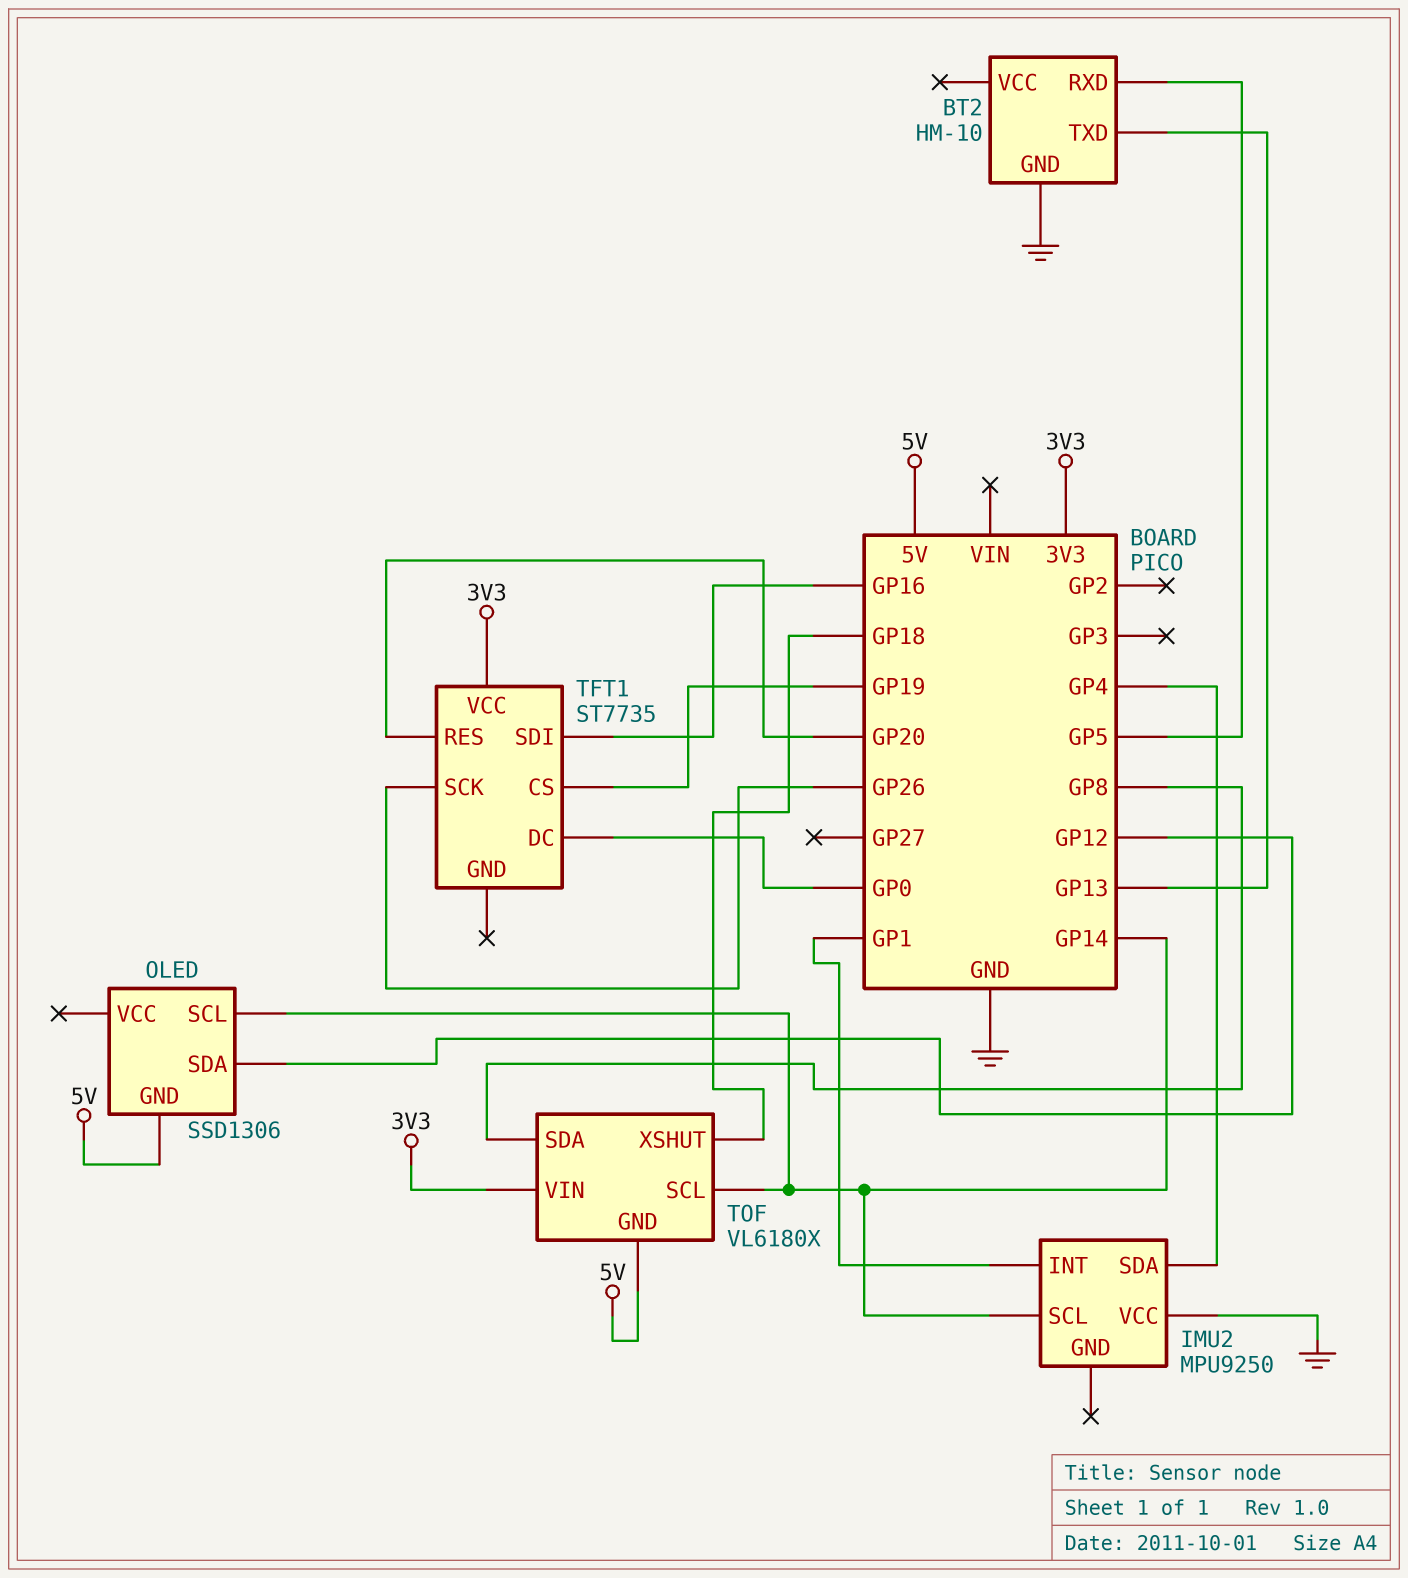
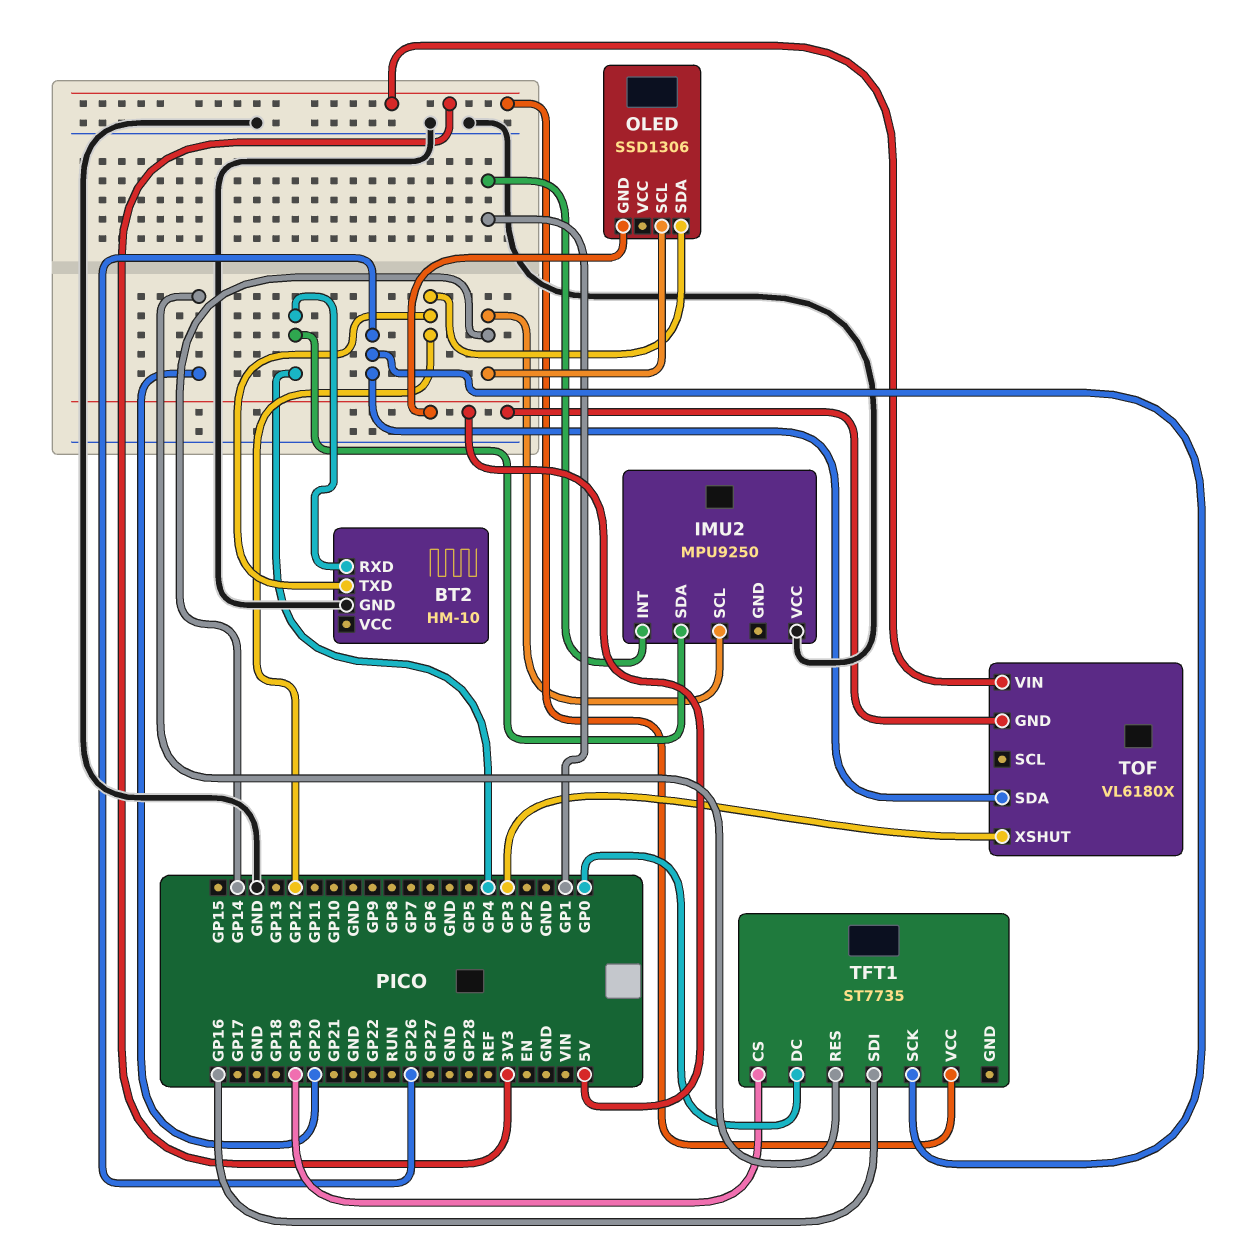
BT2 pin RXD: GP5 -> GP4
BT2 pin TXD: GP13 -> GP12
TOF pin SCL: GP14 -> none
TOF pin SDA: GP8 -> GP26
TOF pin XSHUT: GP18 -> GP3

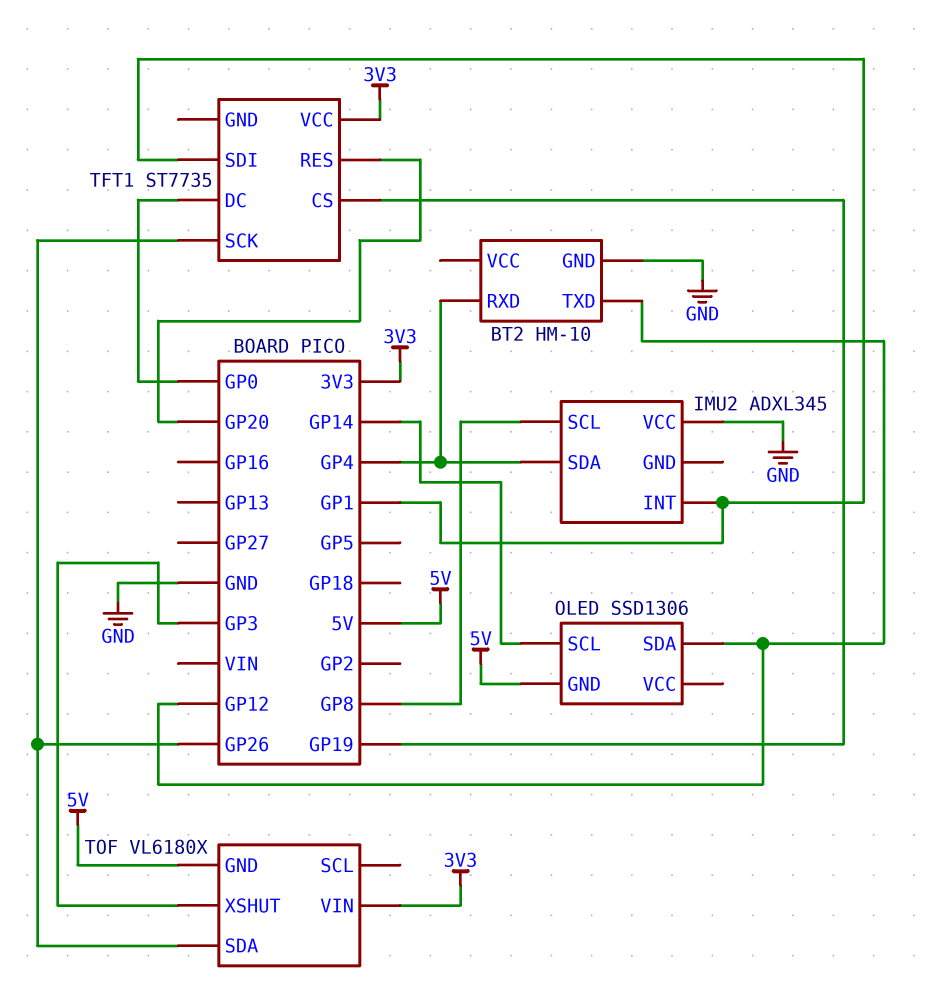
IMU2: MPU9250 -> ADXL345
IMU2 pin SCL: GP14 -> GP8
TFT1 pin SDI: GP16 -> GP1

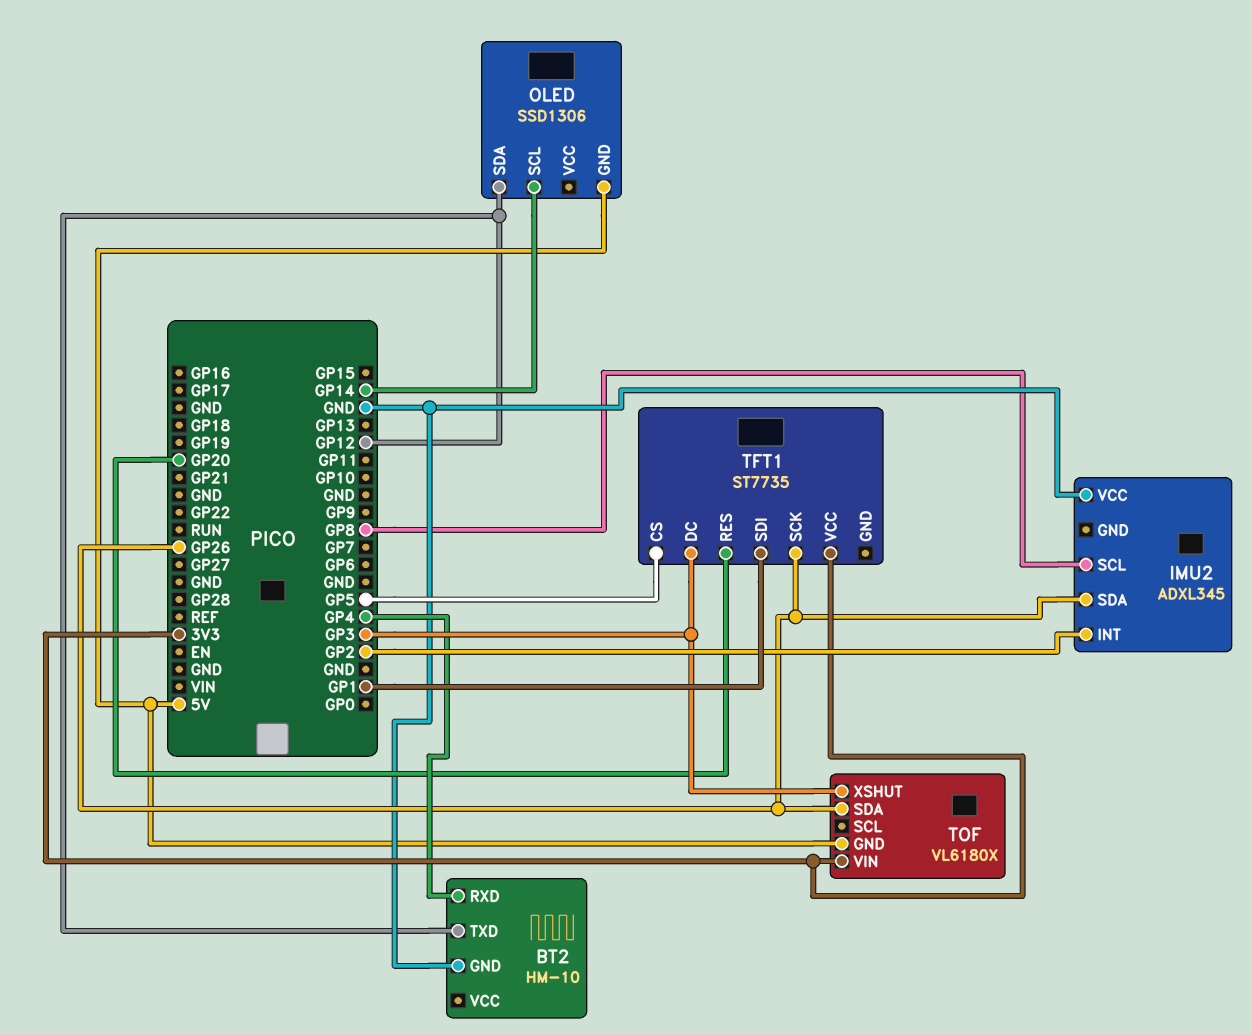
IMU2 pin INT: GP1 -> GP2
IMU2 pin SDA: GP4 -> GP26
TFT1 pin CS: GP19 -> GP5
TFT1 pin DC: GP0 -> GP3

